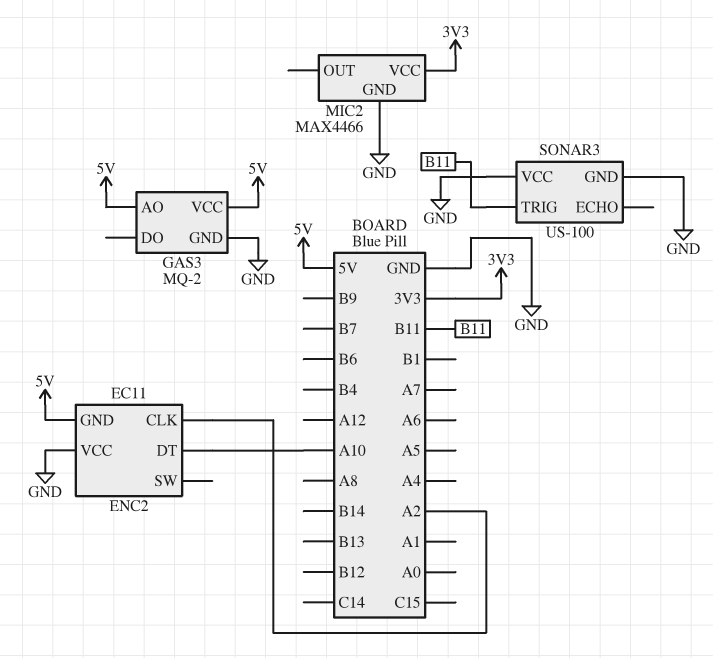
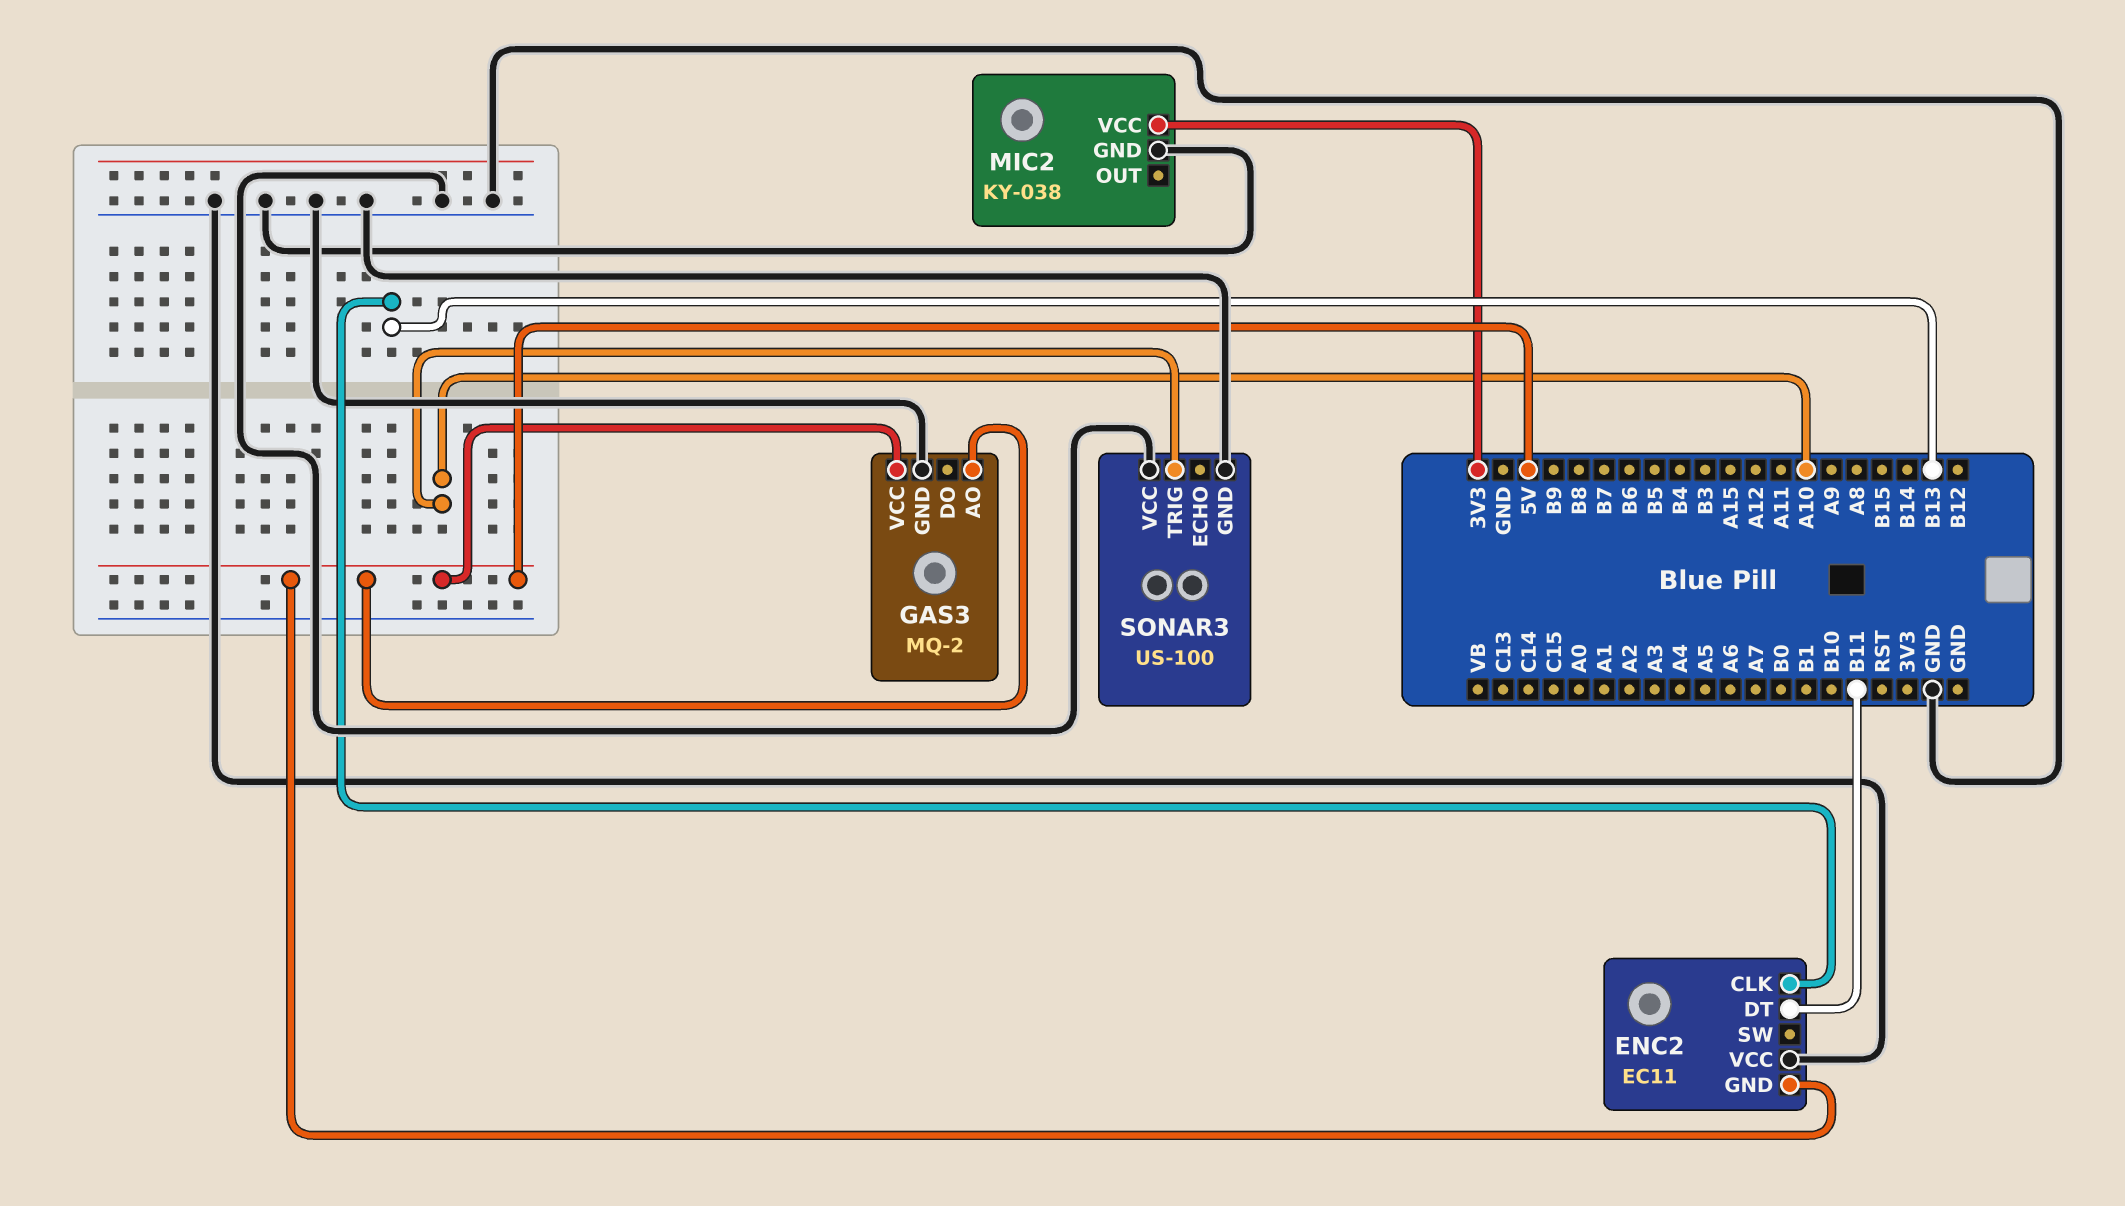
ENC2 pin CLK: A2 -> B13
ENC2 pin DT: A10 -> B11
MIC2: MAX4466 -> KY-038
SONAR3 pin TRIG: B11 -> A10

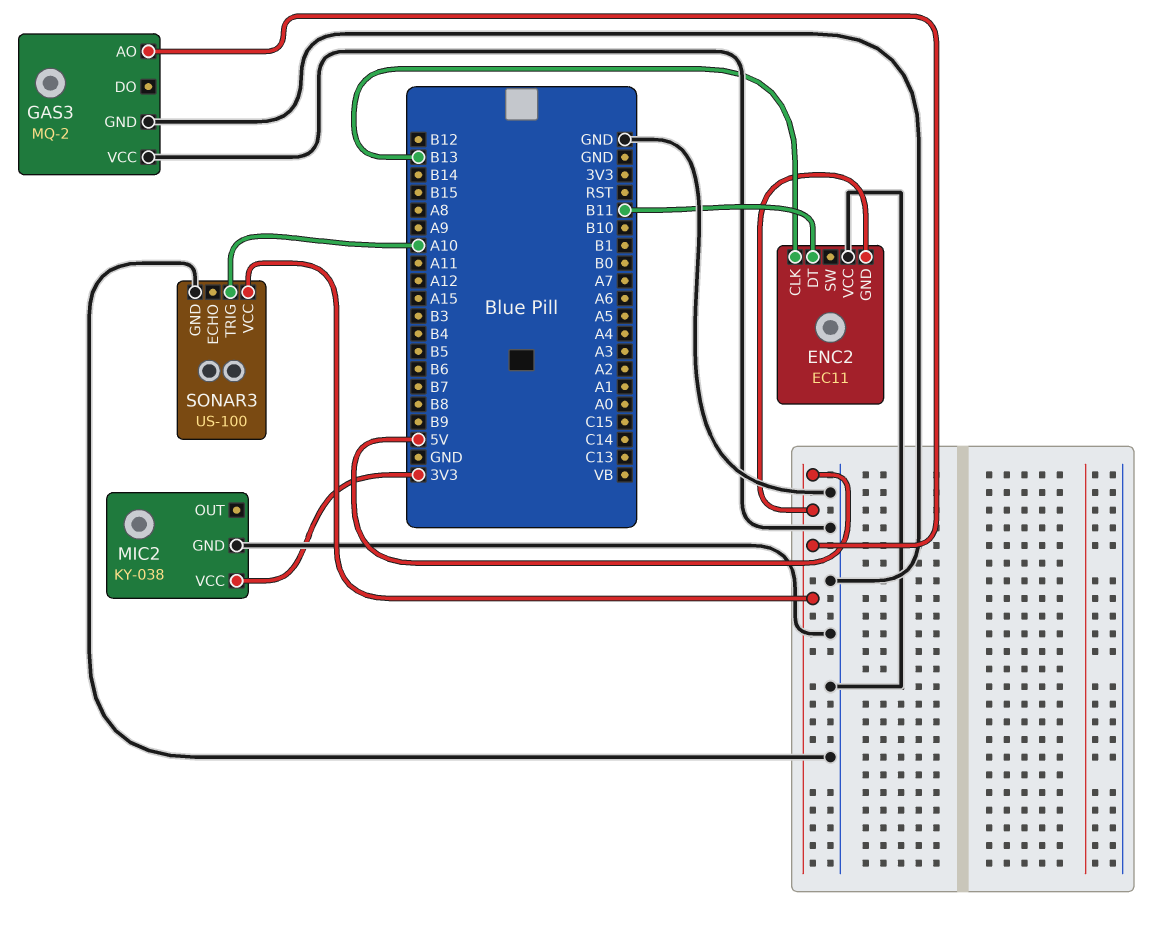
GAS3 pin VCC: 5V -> GND
SONAR3 pin VCC: GND -> 5V

